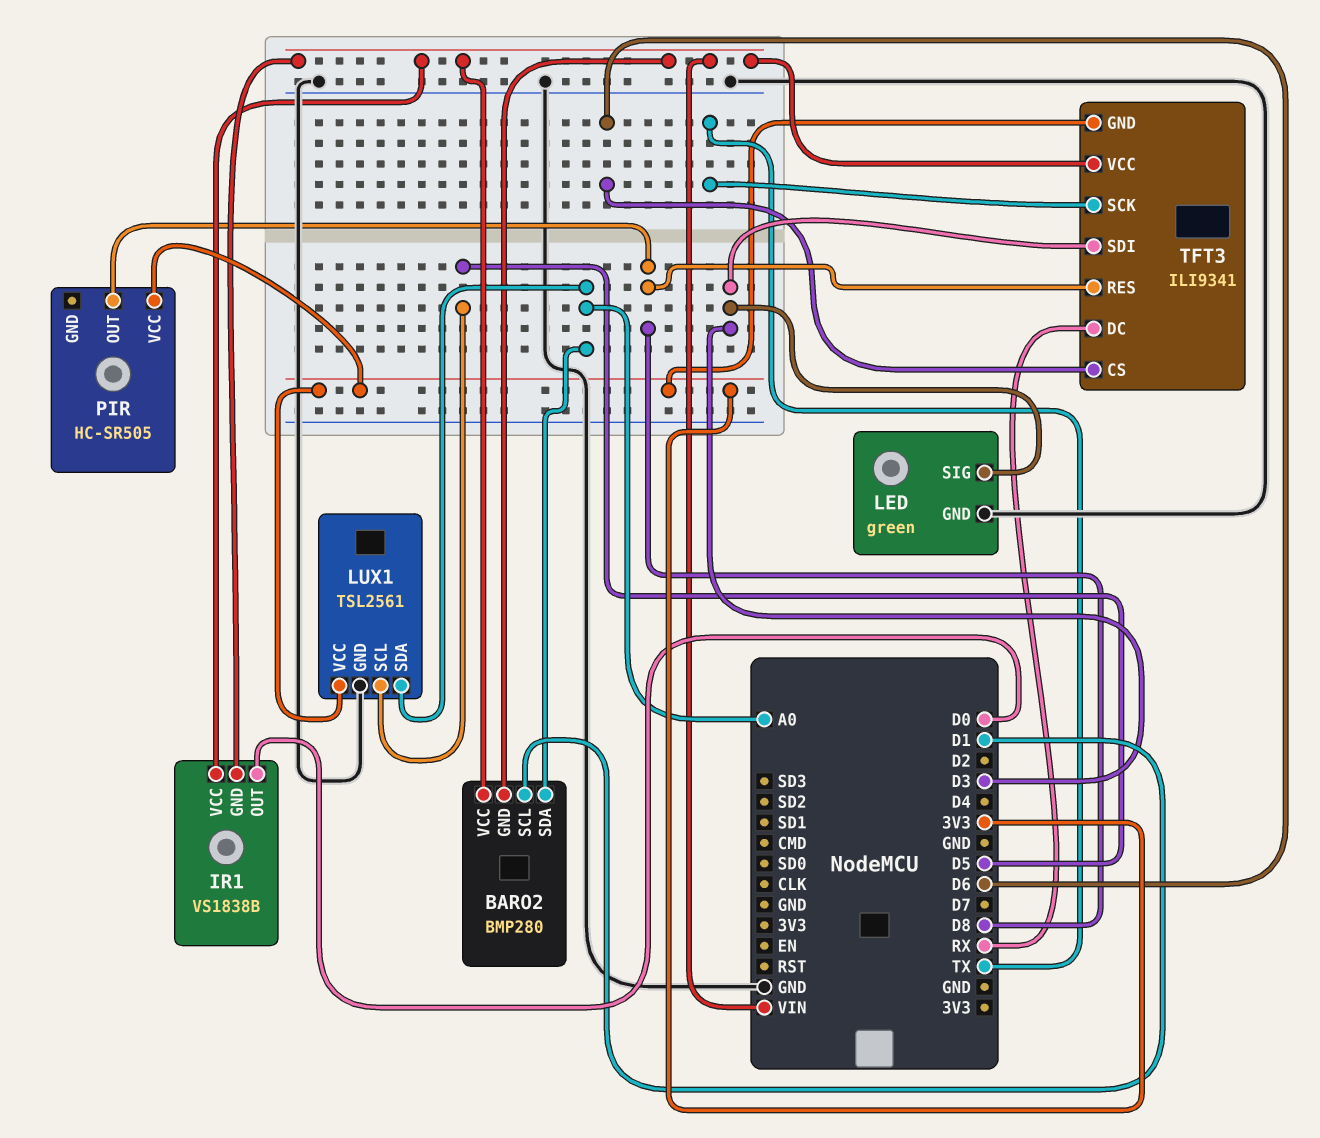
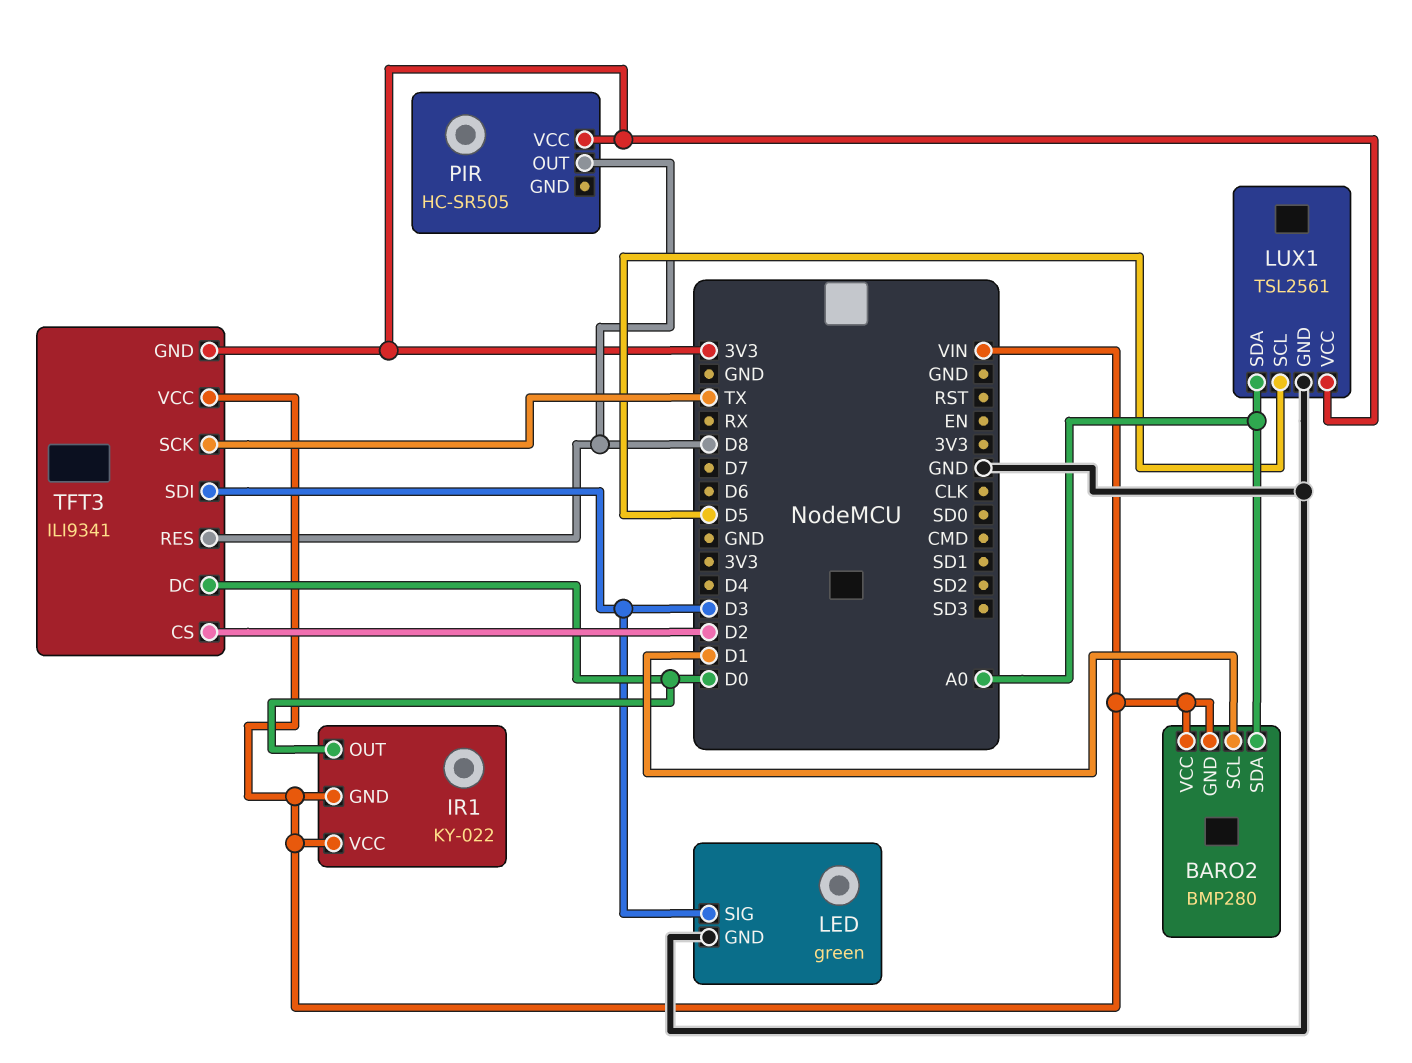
IR1: VS1838B -> KY-022
TFT3 pin CS: D6 -> D2
TFT3 pin DC: RX -> D0

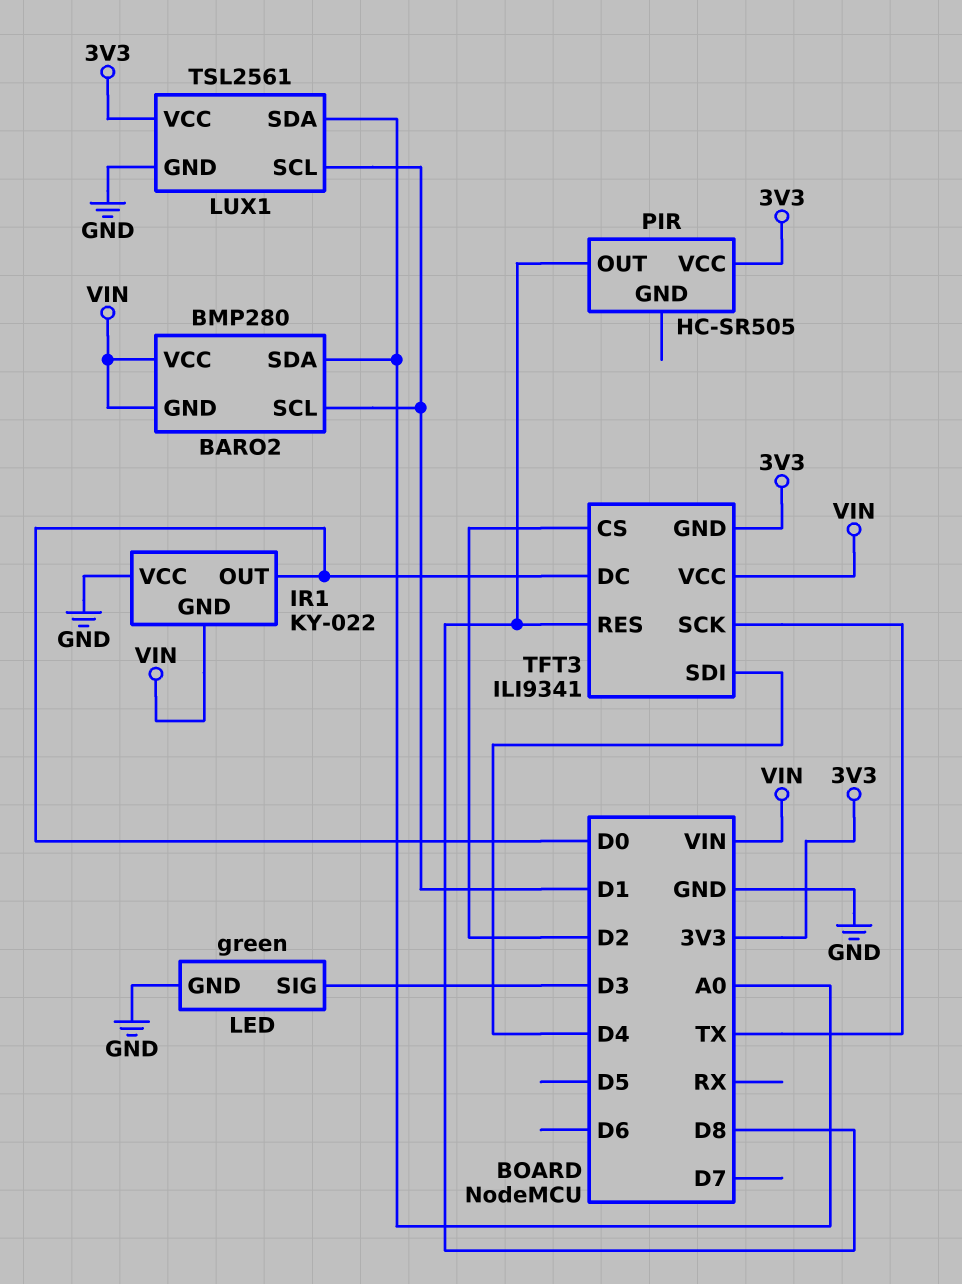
IR1 pin VCC: VIN -> GND
LUX1 pin SCL: D5 -> D1
TFT3 pin SDI: D3 -> D4

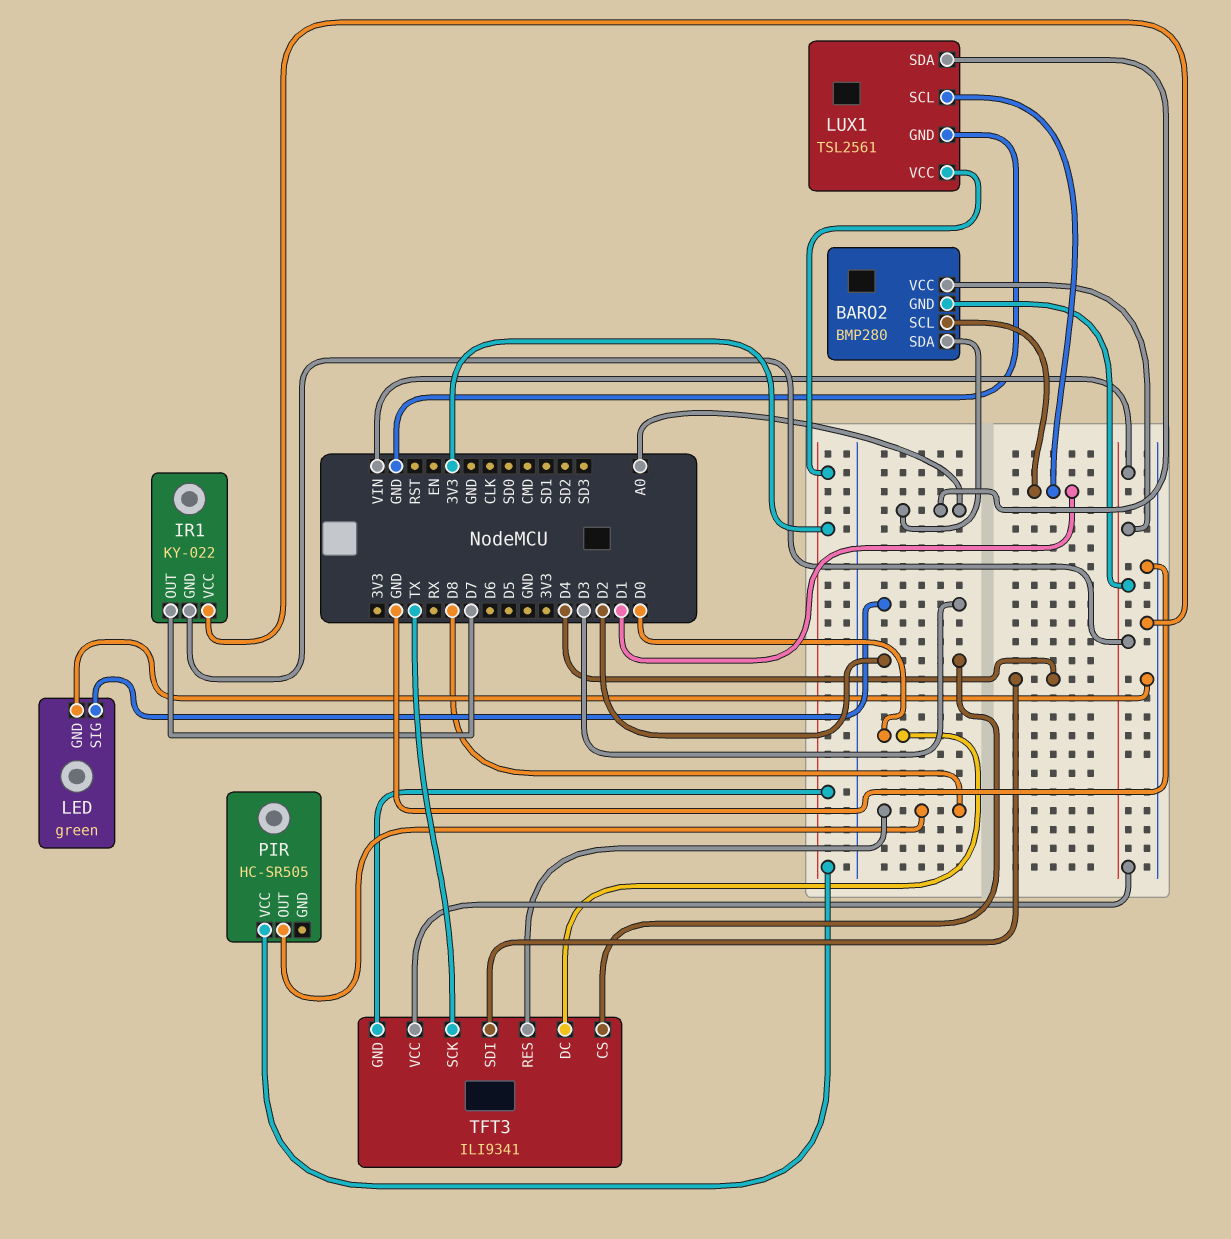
IR1 pin OUT: D0 -> D7

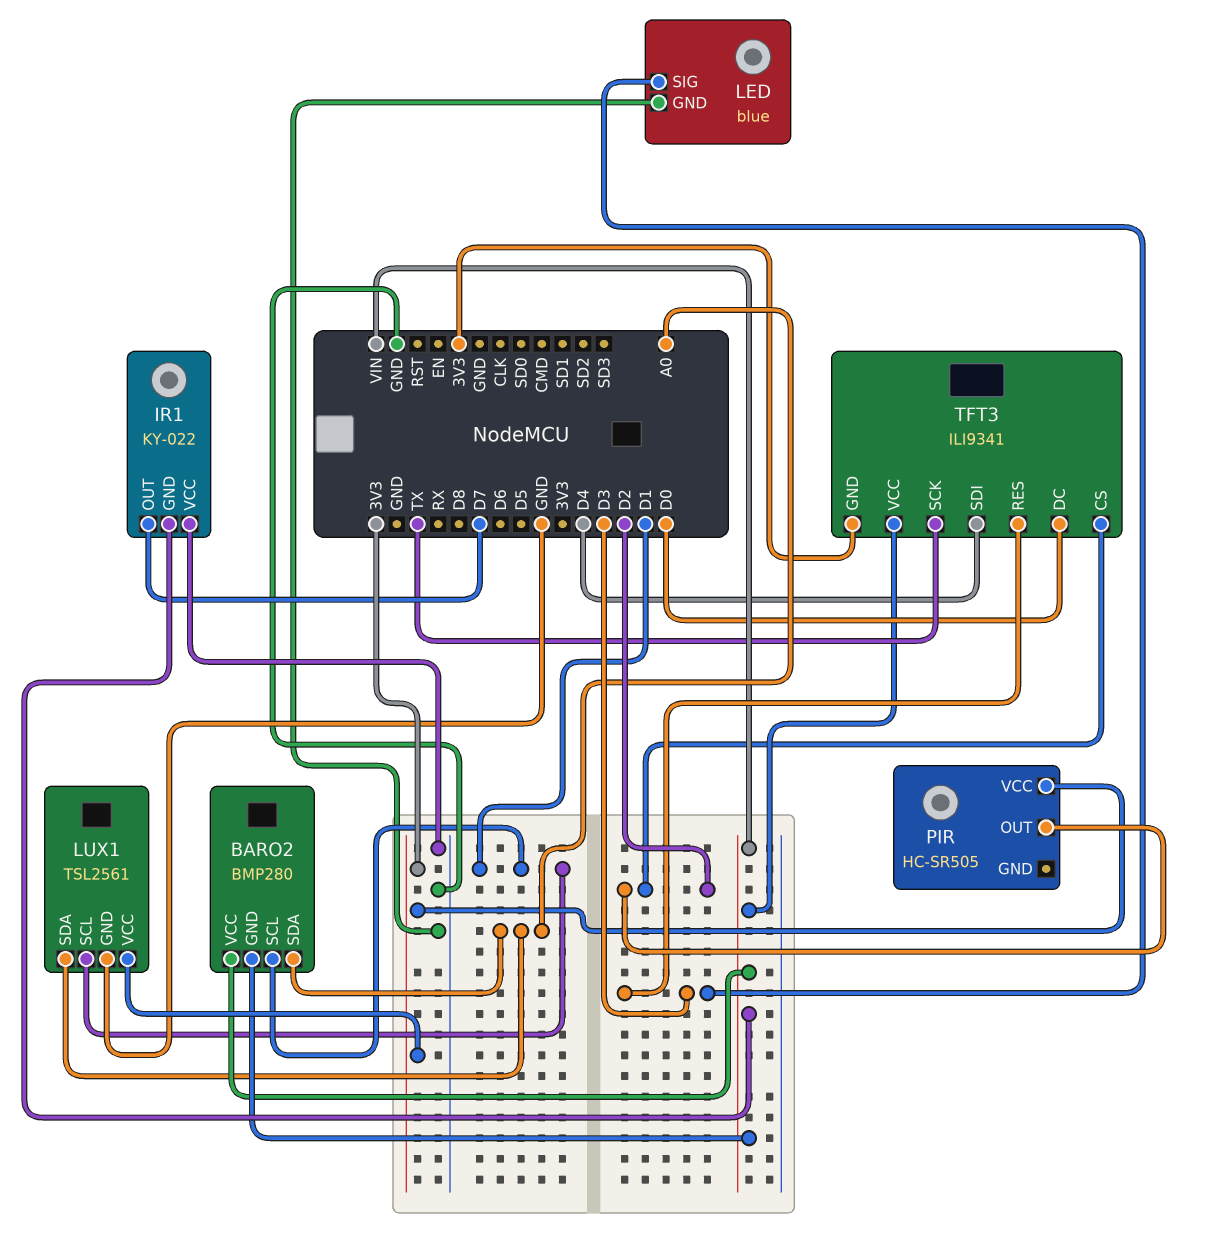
LED: green -> blue
PIR pin OUT: D8 -> D2
TFT3 pin RES: D8 -> D3

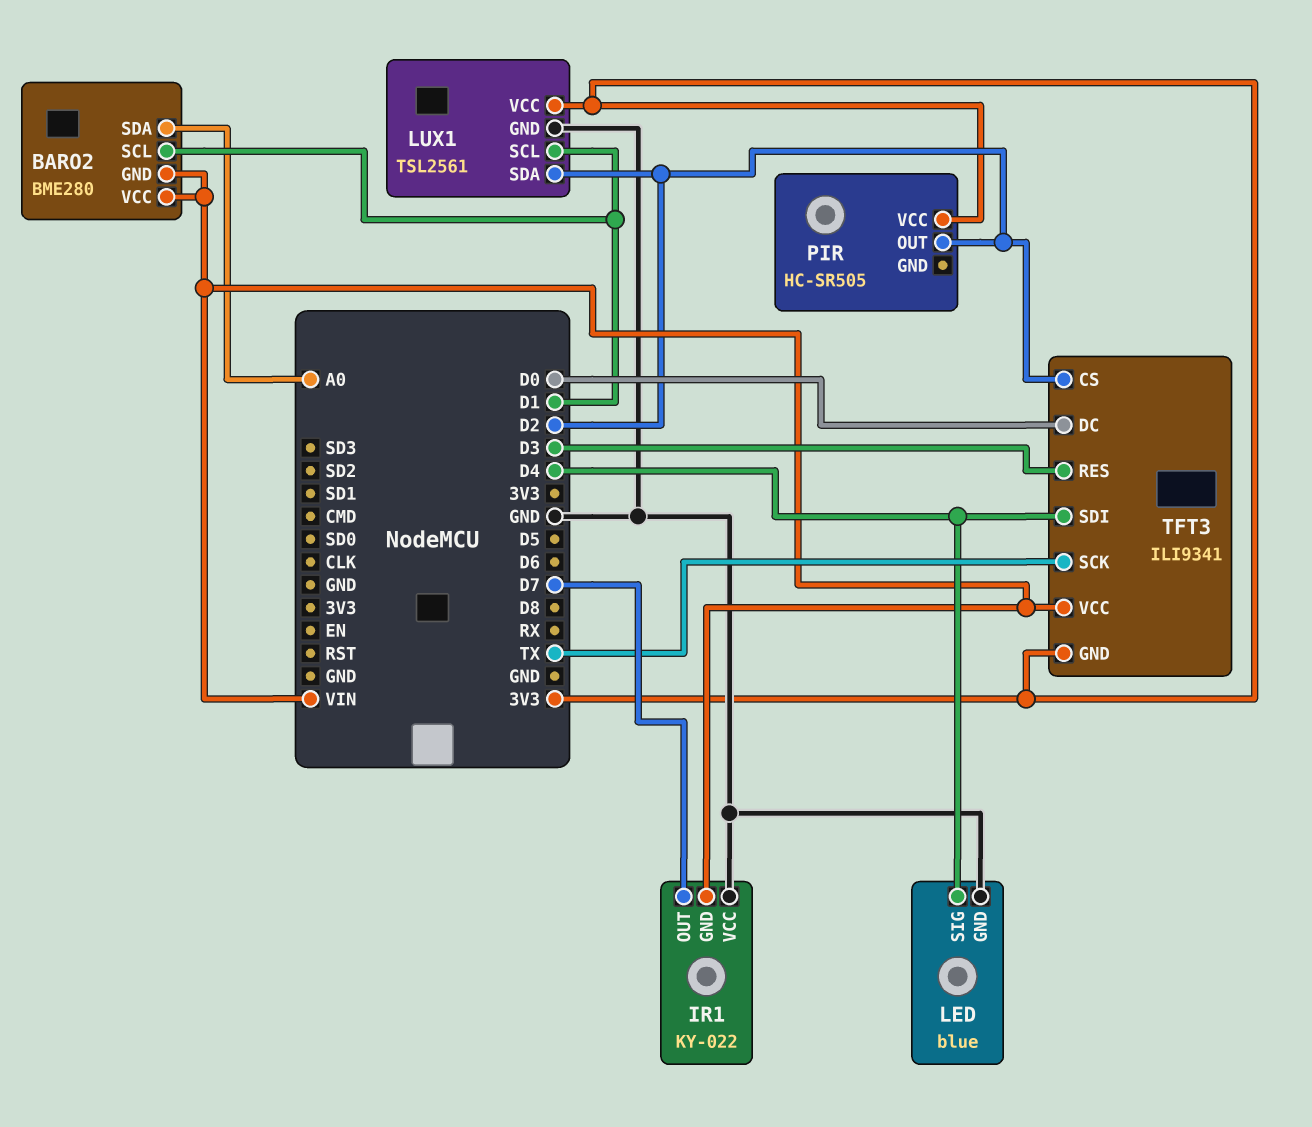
BARO2: BMP280 -> BME280
LED pin SIG: D3 -> D4
LUX1 pin SDA: A0 -> D2

